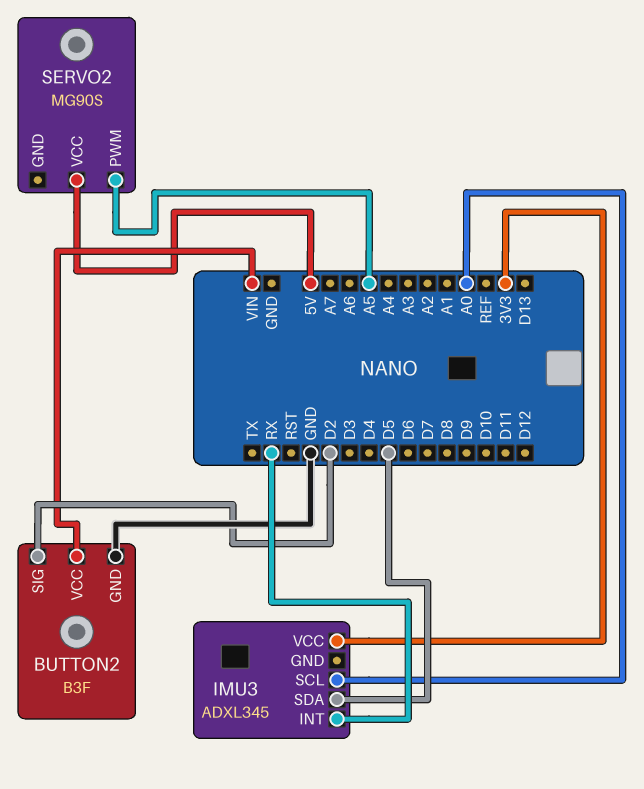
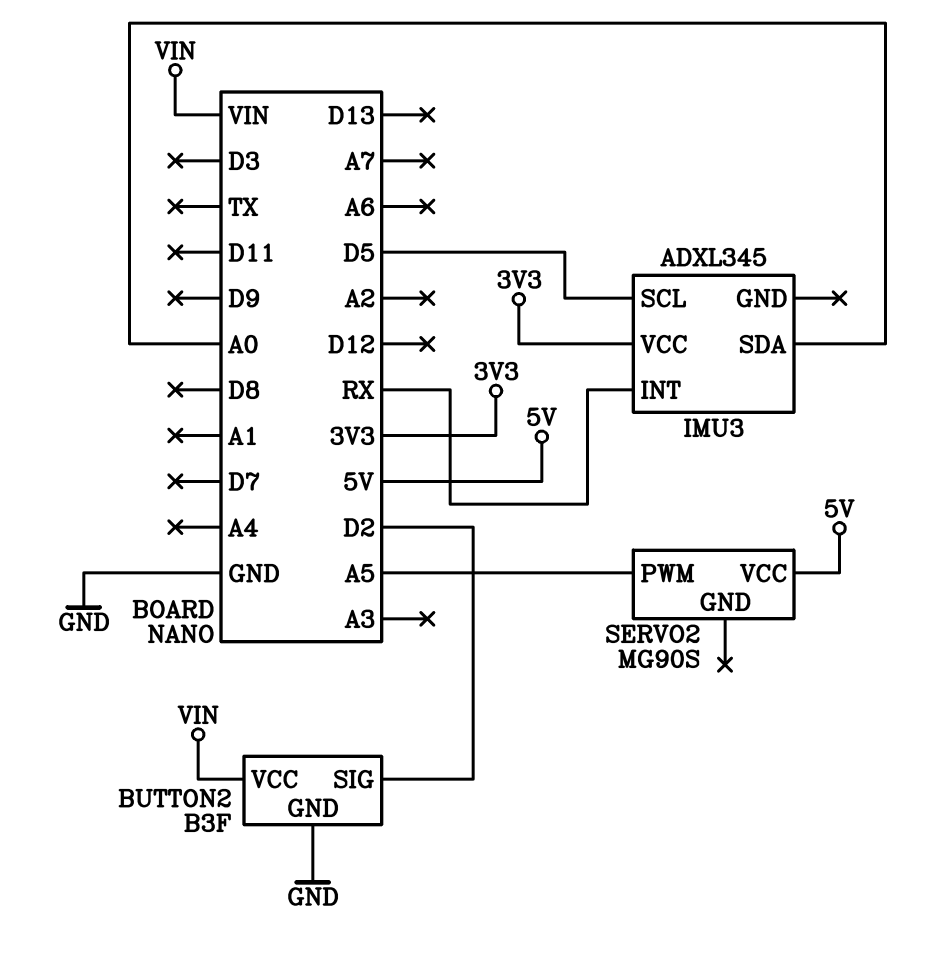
IMU3 pin SCL: A0 -> D5
IMU3 pin SDA: D5 -> A0

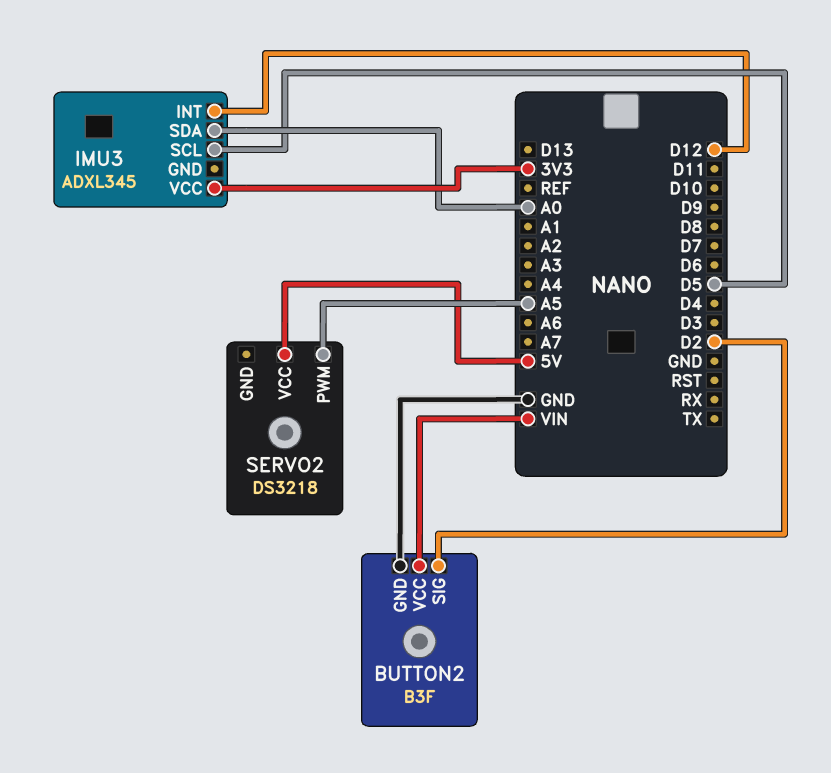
IMU3 pin INT: RX -> D12
SERVO2: MG90S -> DS3218

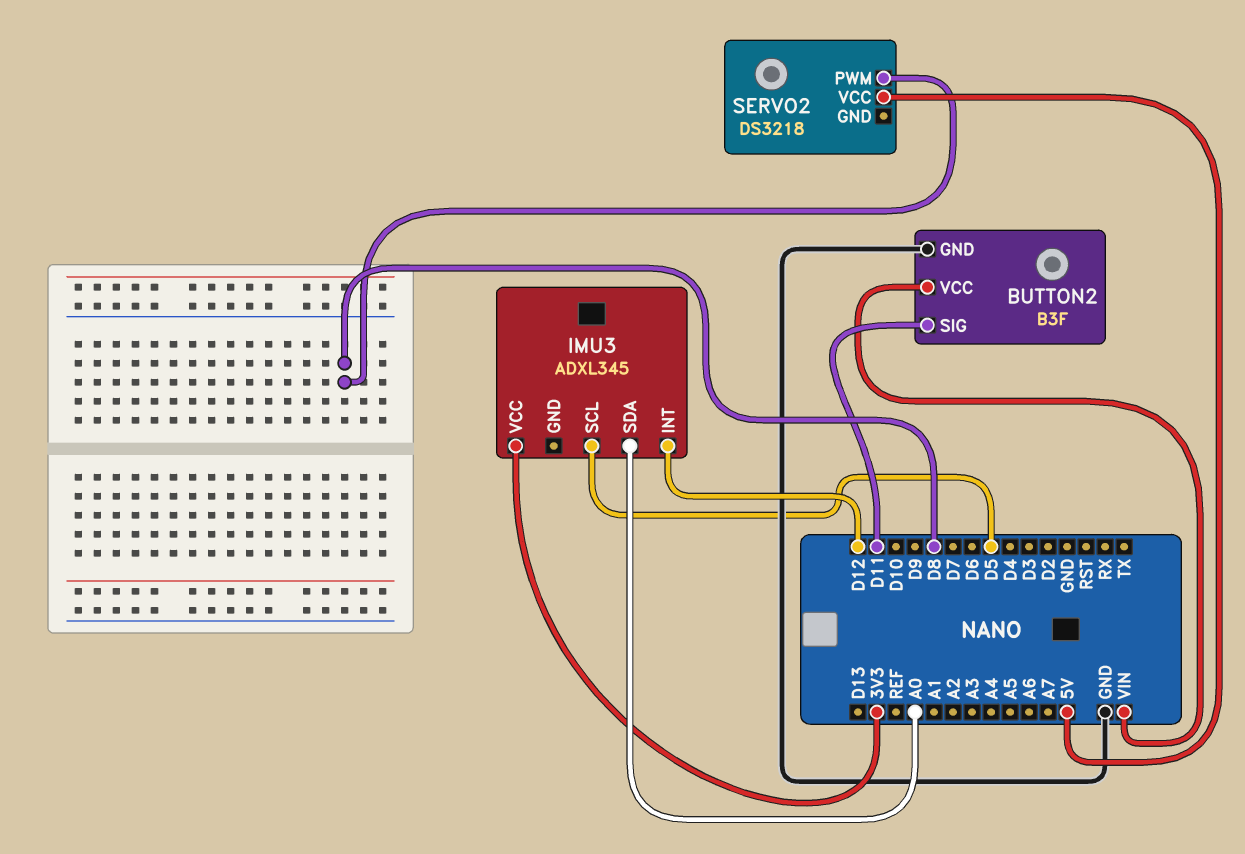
BUTTON2 pin SIG: D2 -> D11
SERVO2 pin PWM: A5 -> D8

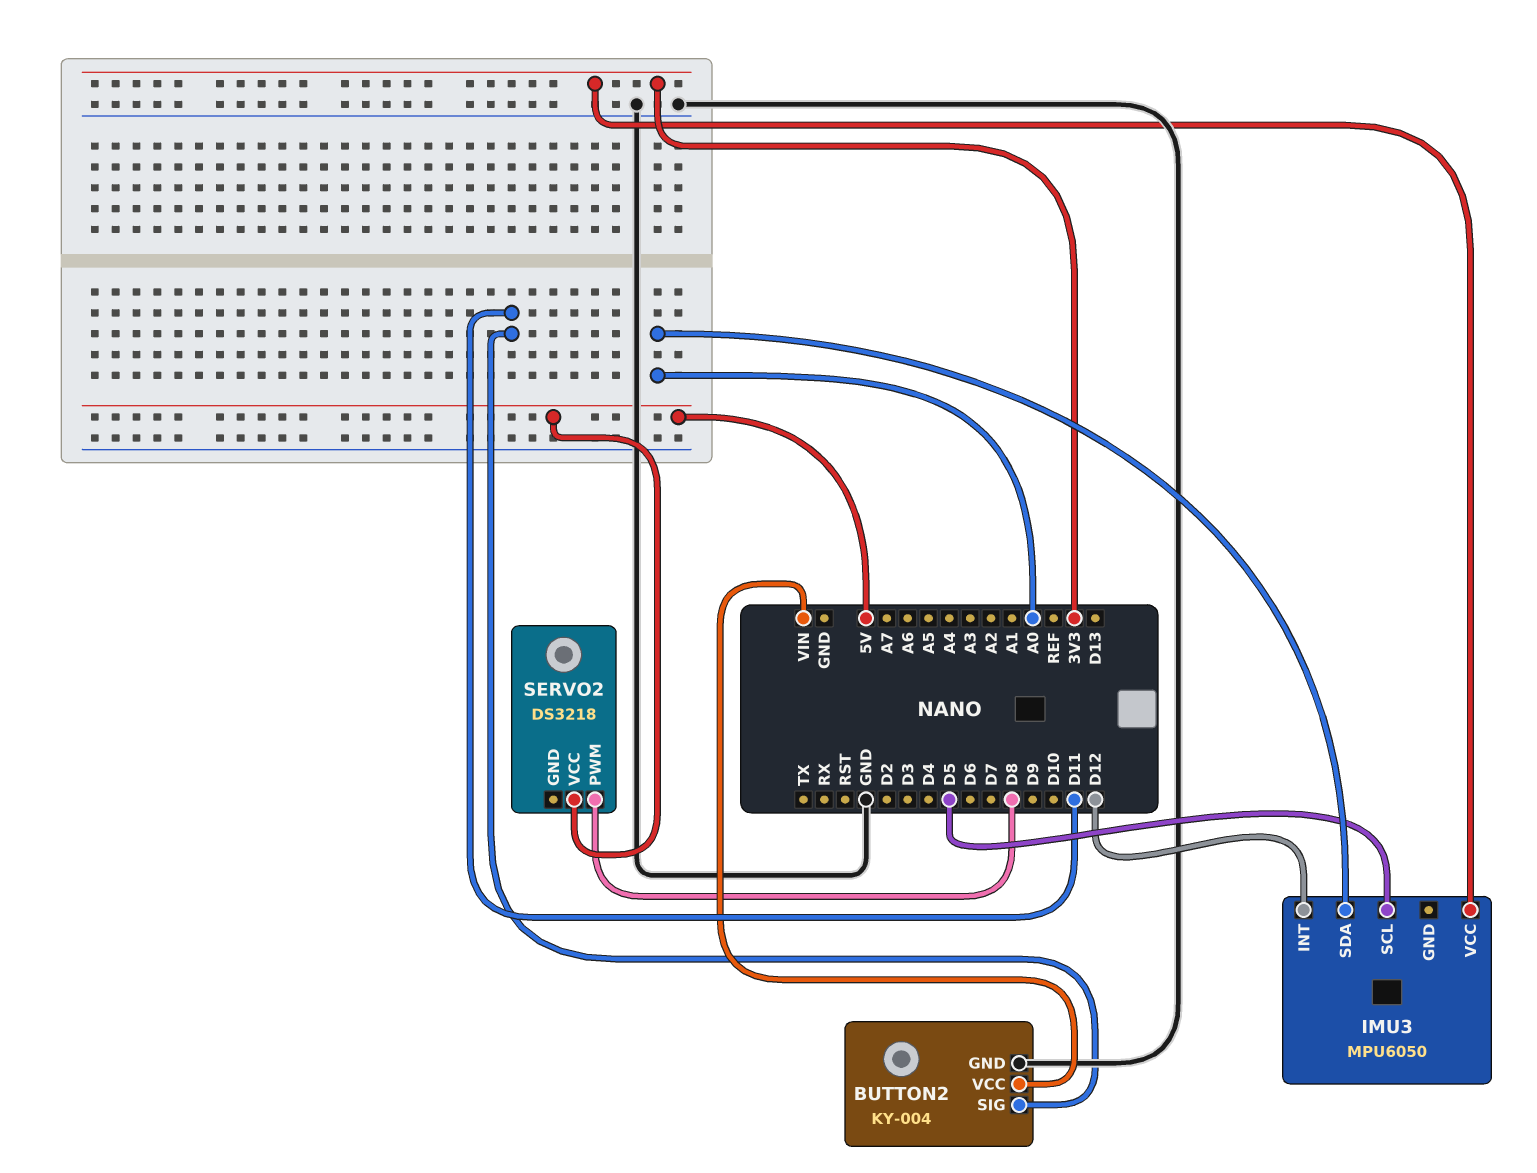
BUTTON2: B3F -> KY-004
IMU3: ADXL345 -> MPU6050

